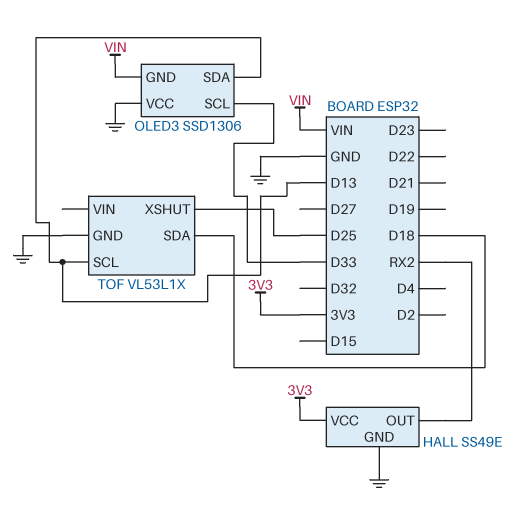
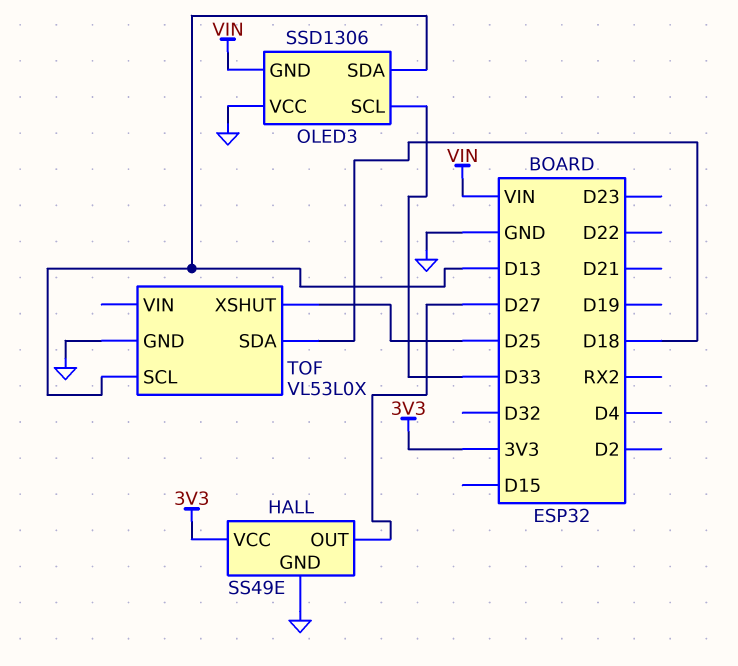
HALL pin OUT: RX2 -> D27
TOF: VL53L1X -> VL53L0X

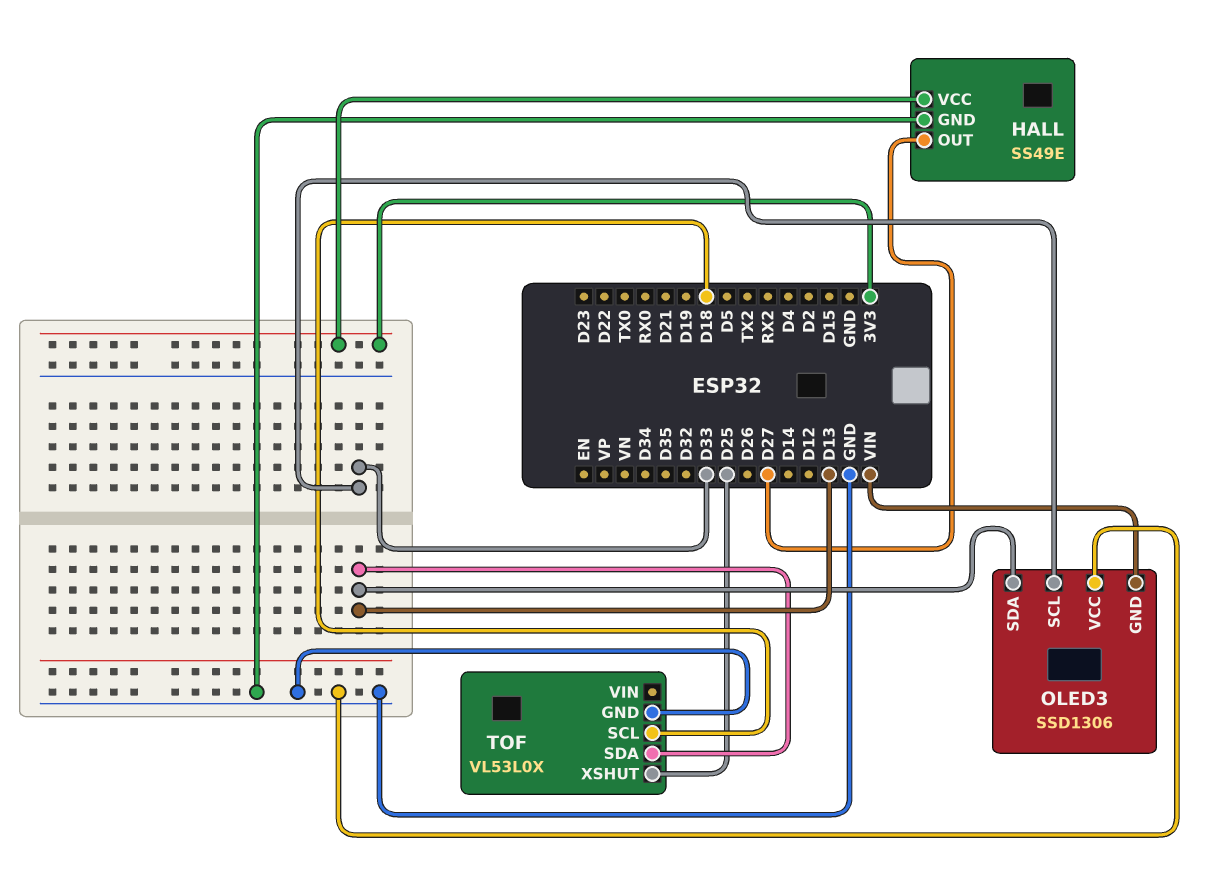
TOF pin SCL: D13 -> D18
TOF pin SDA: D18 -> D13

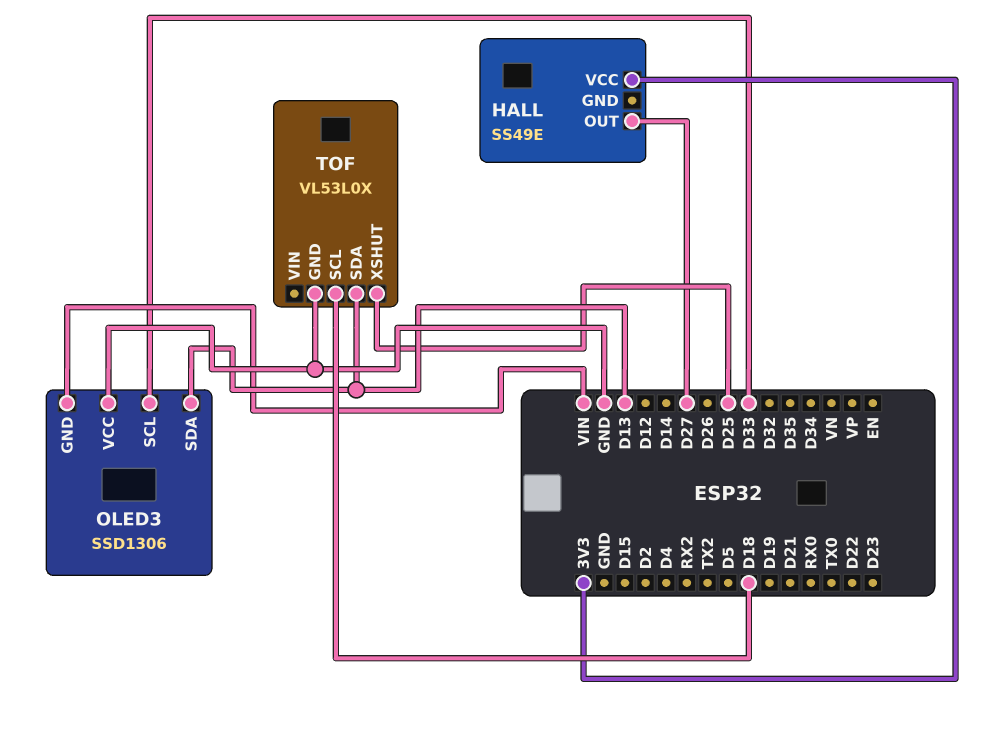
HALL pin GND: GND -> none

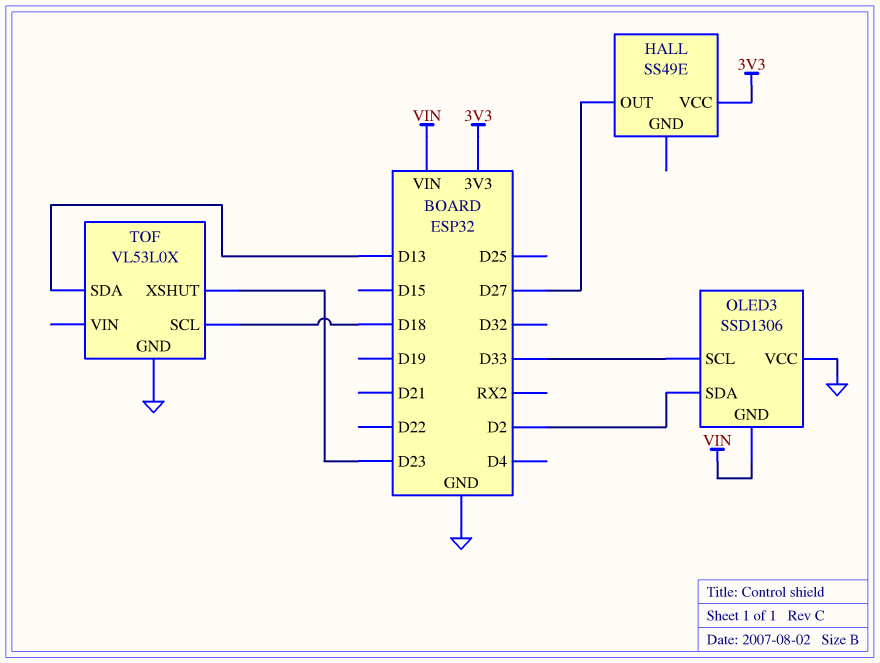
OLED3 pin SDA: D13 -> D2
TOF pin XSHUT: D25 -> D23

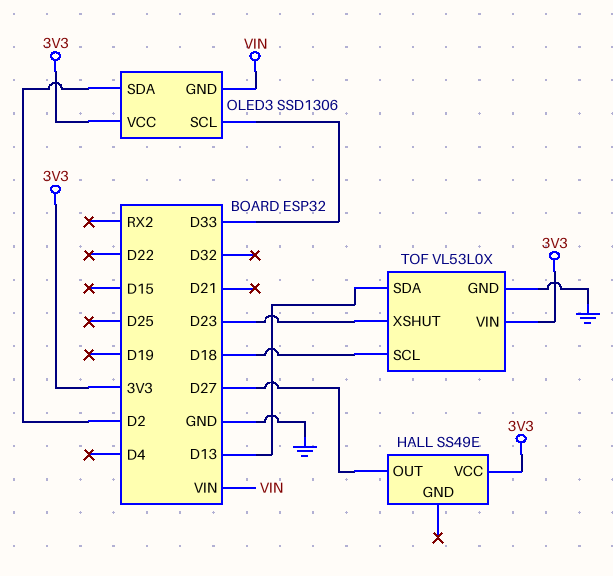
OLED3 pin VCC: GND -> 3V3
TOF pin VIN: none -> 3V3

